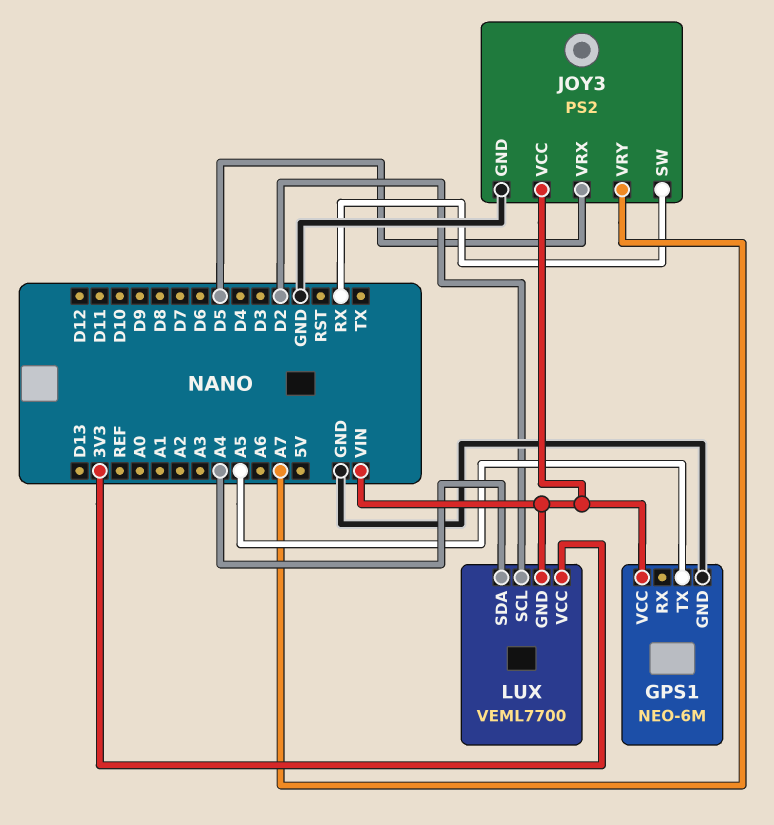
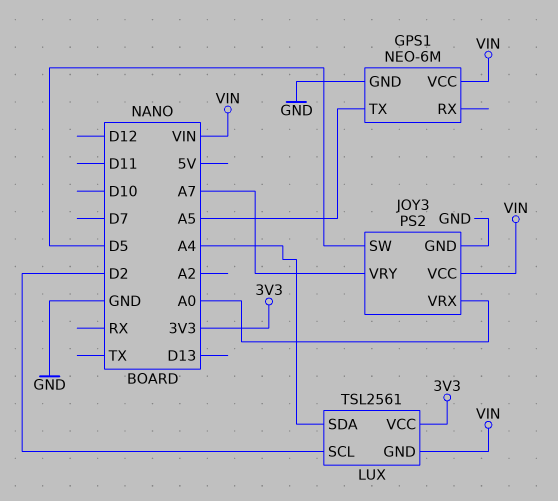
JOY3 pin SW: RX -> D5
JOY3 pin VRX: D5 -> A0
LUX: VEML7700 -> TSL2561

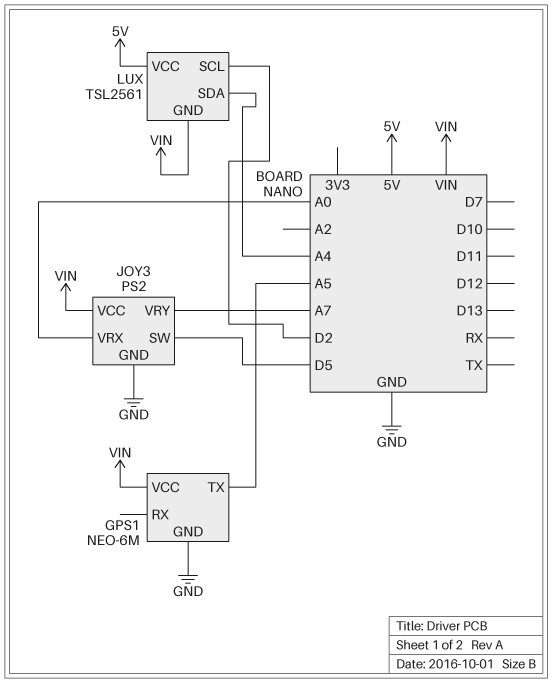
LUX pin VCC: 3V3 -> 5V

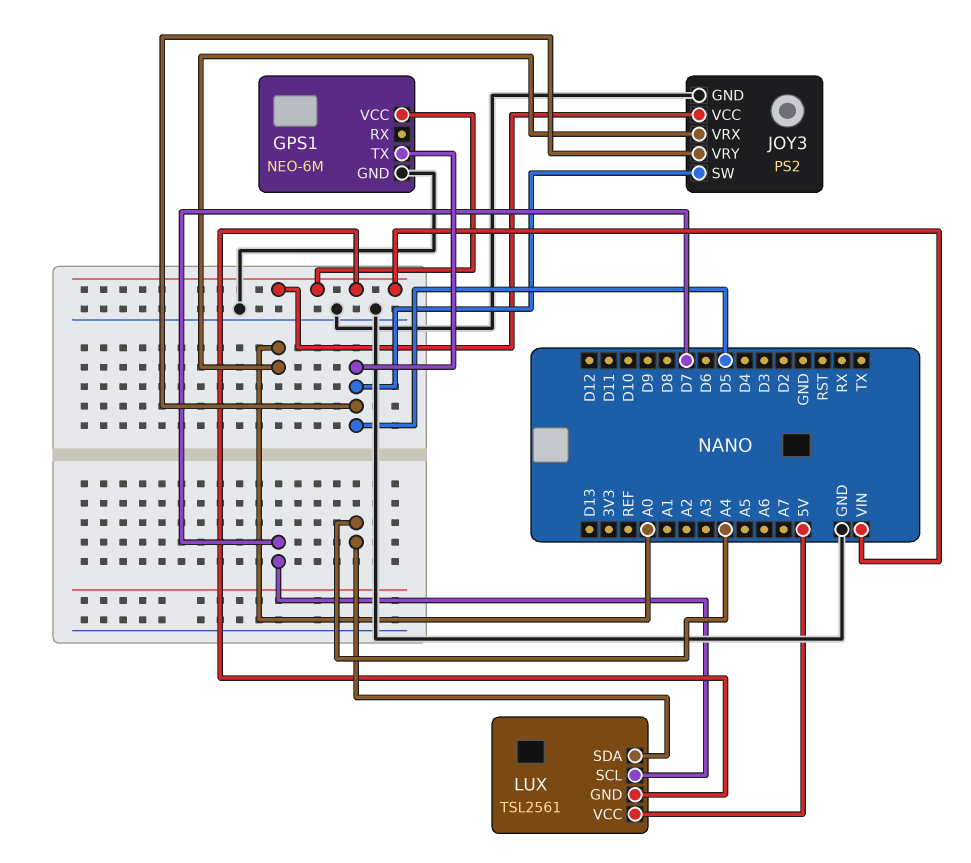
GPS1 pin TX: A5 -> D5
JOY3 pin VRY: A7 -> D5
LUX pin SCL: D2 -> D7

